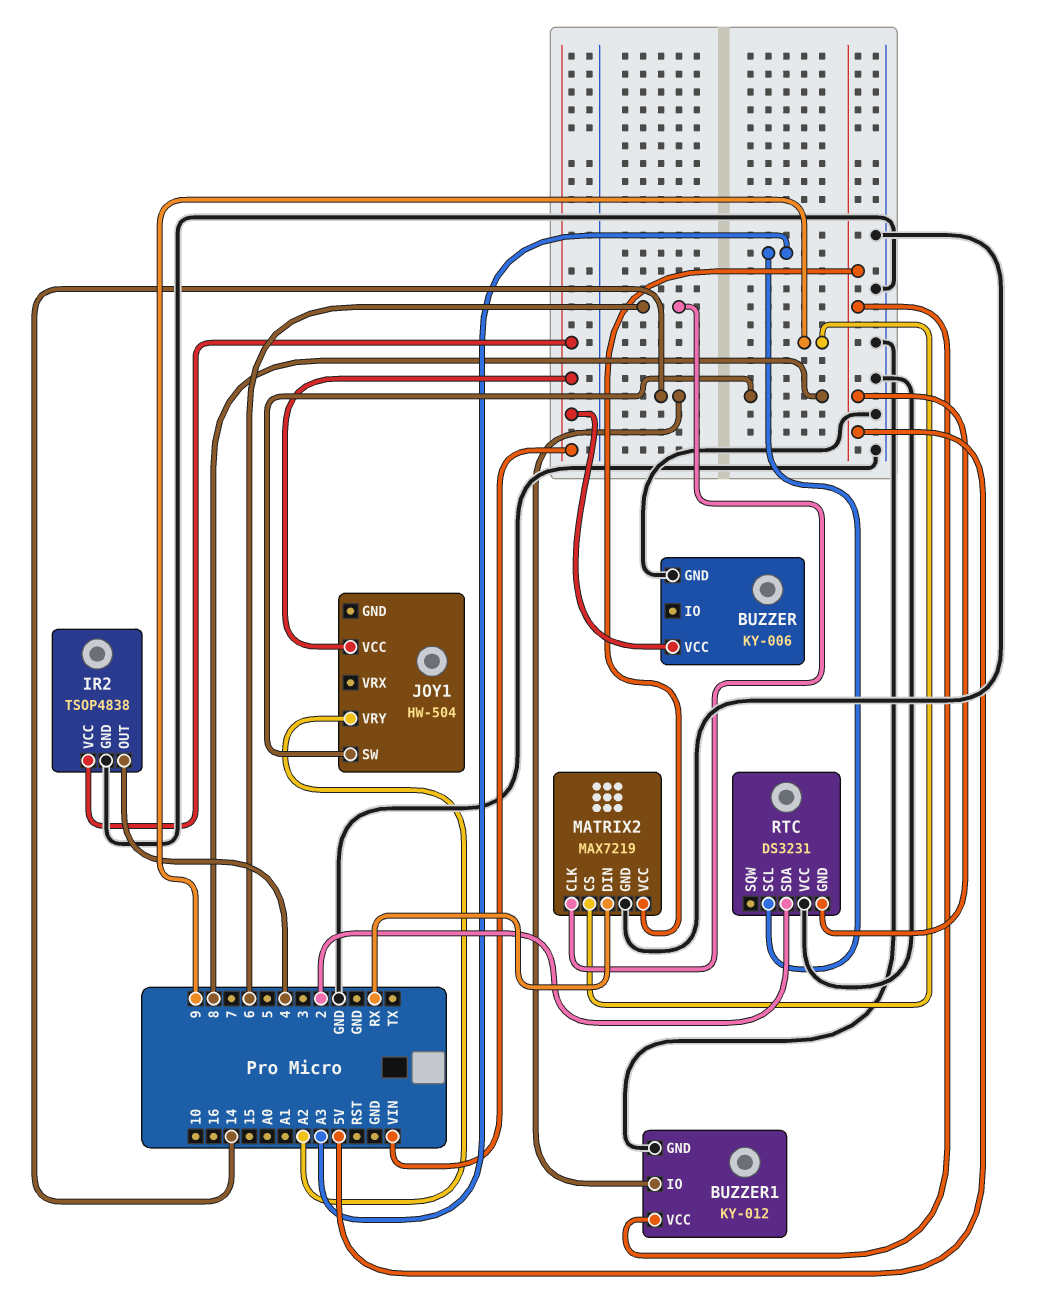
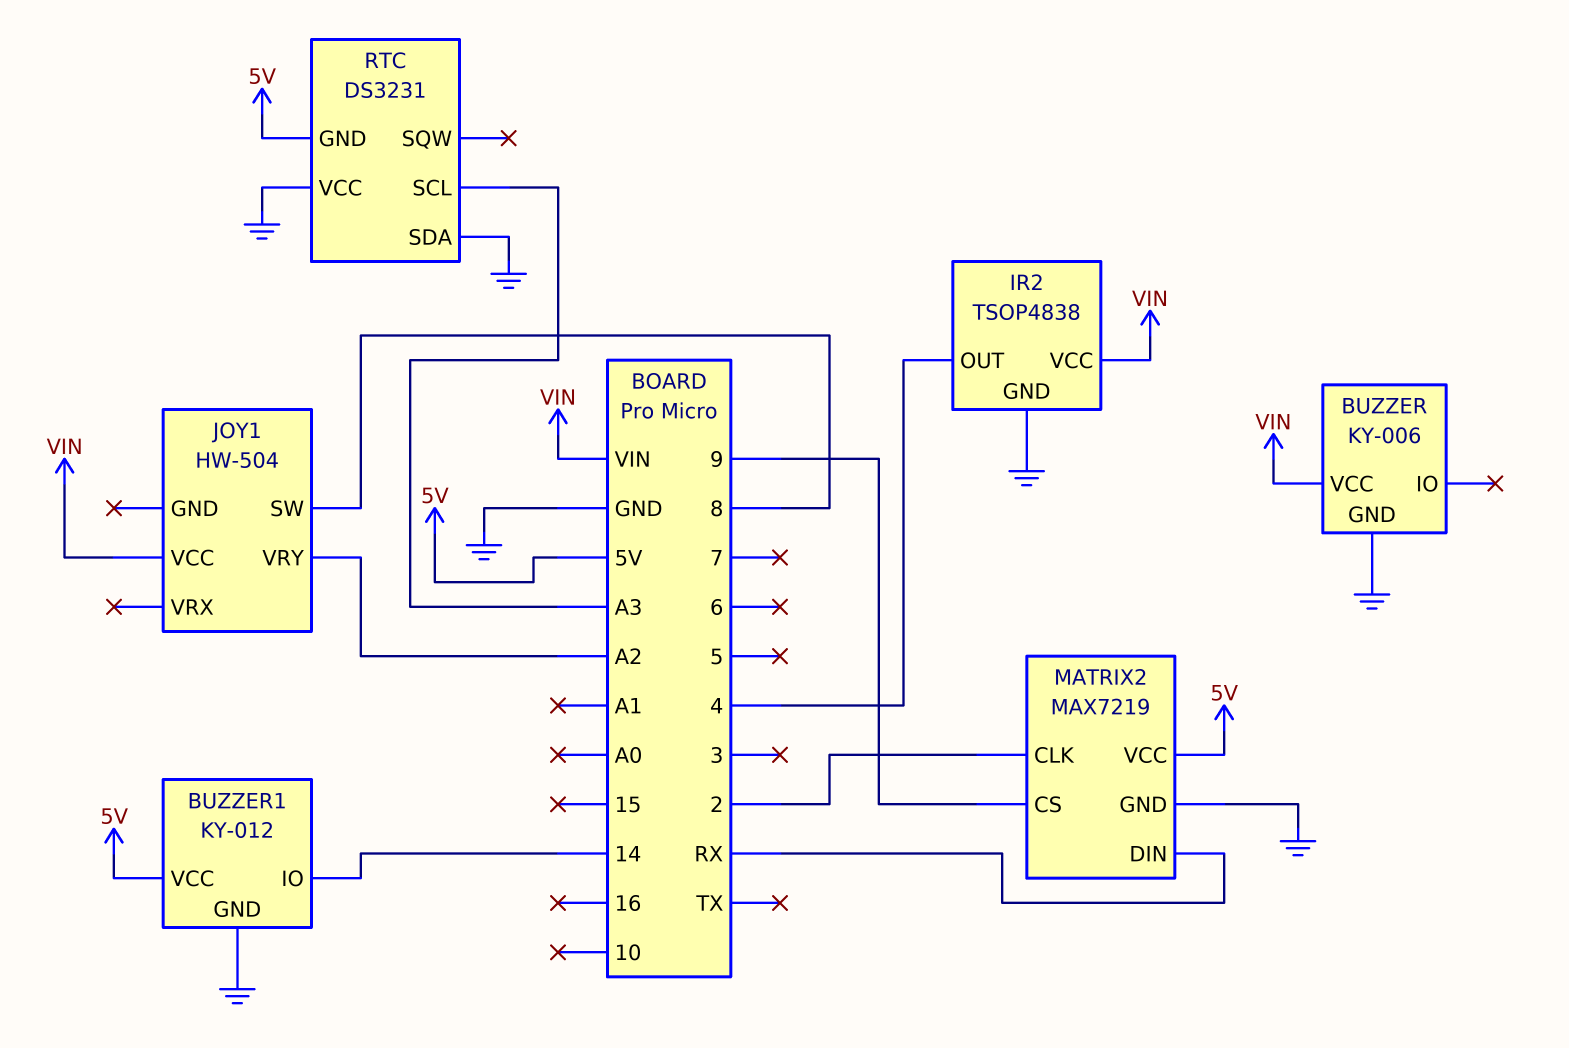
MATRIX2 pin CLK: 6 -> 2
RTC pin SDA: 2 -> GND

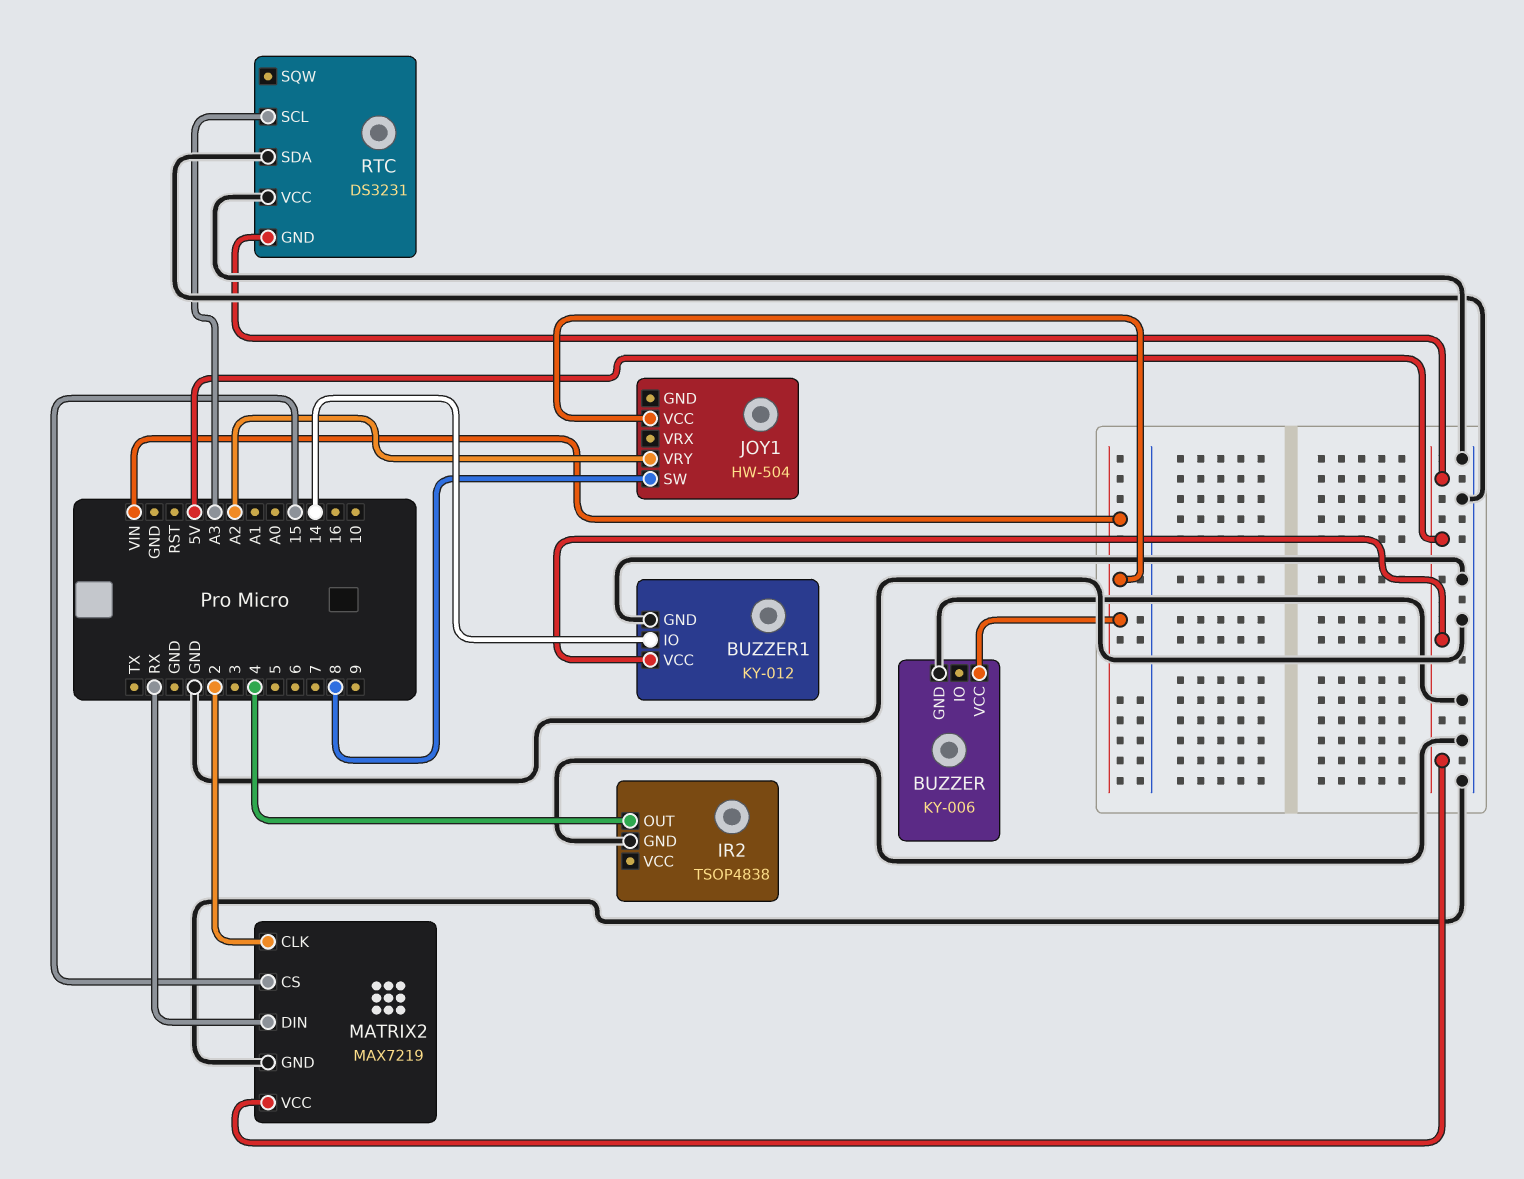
IR2 pin VCC: VIN -> none
MATRIX2 pin CS: 9 -> 15

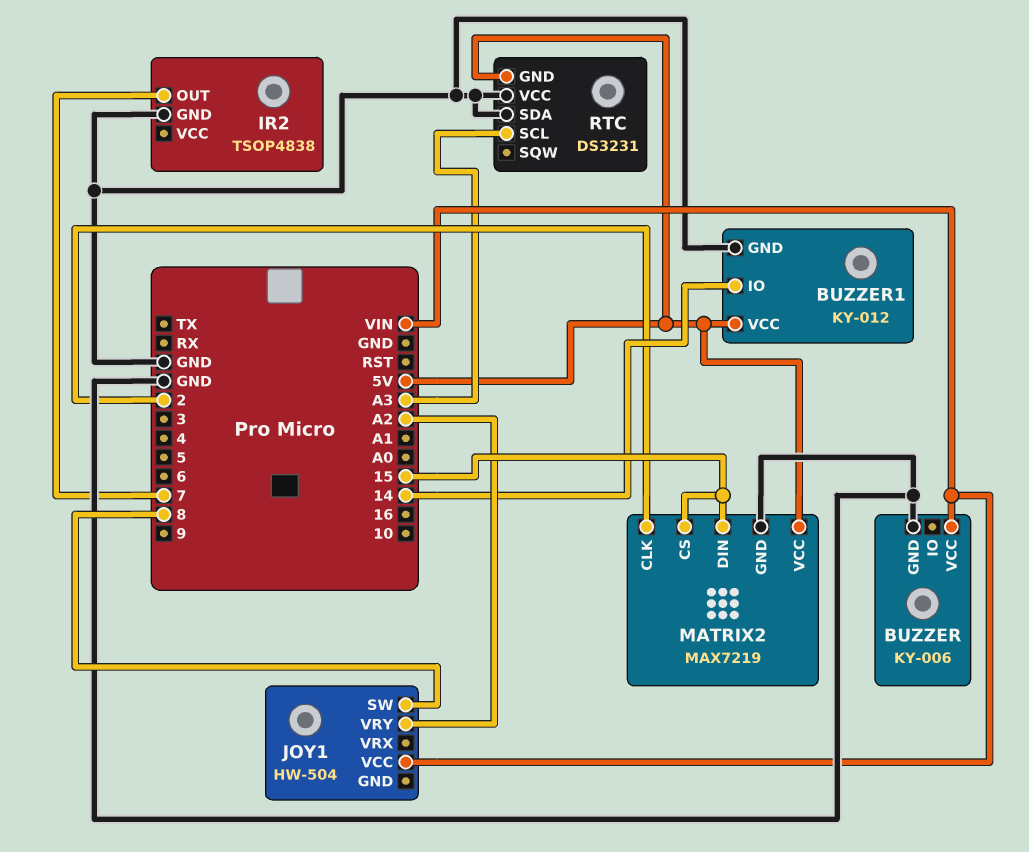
IR2 pin OUT: 4 -> 7
MATRIX2 pin DIN: RX -> 15

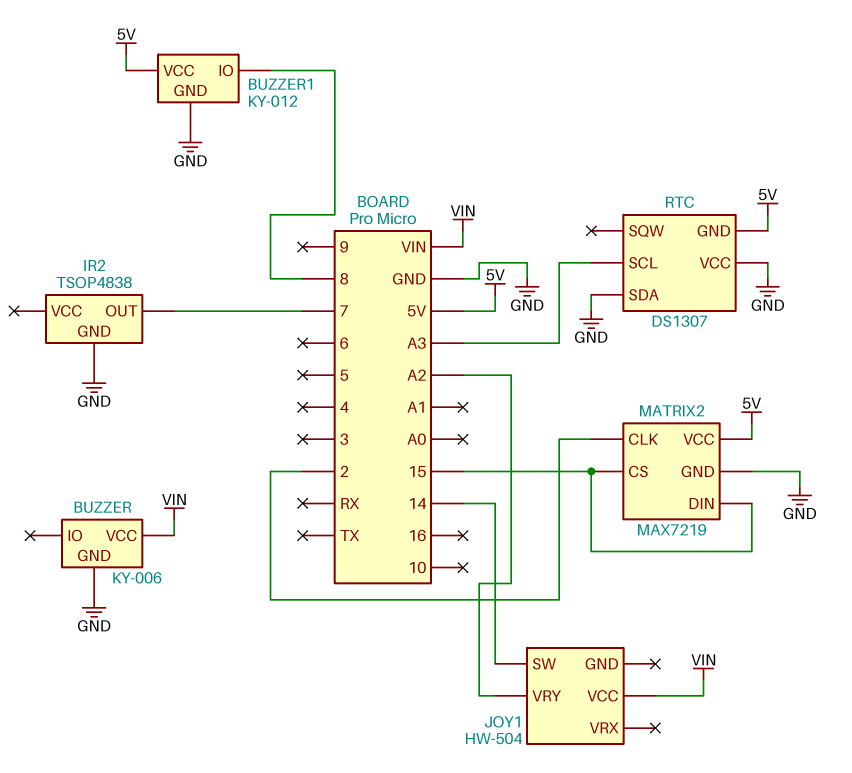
BUZZER1 pin IO: 14 -> 8
JOY1 pin SW: 8 -> 14
RTC: DS3231 -> DS1307

